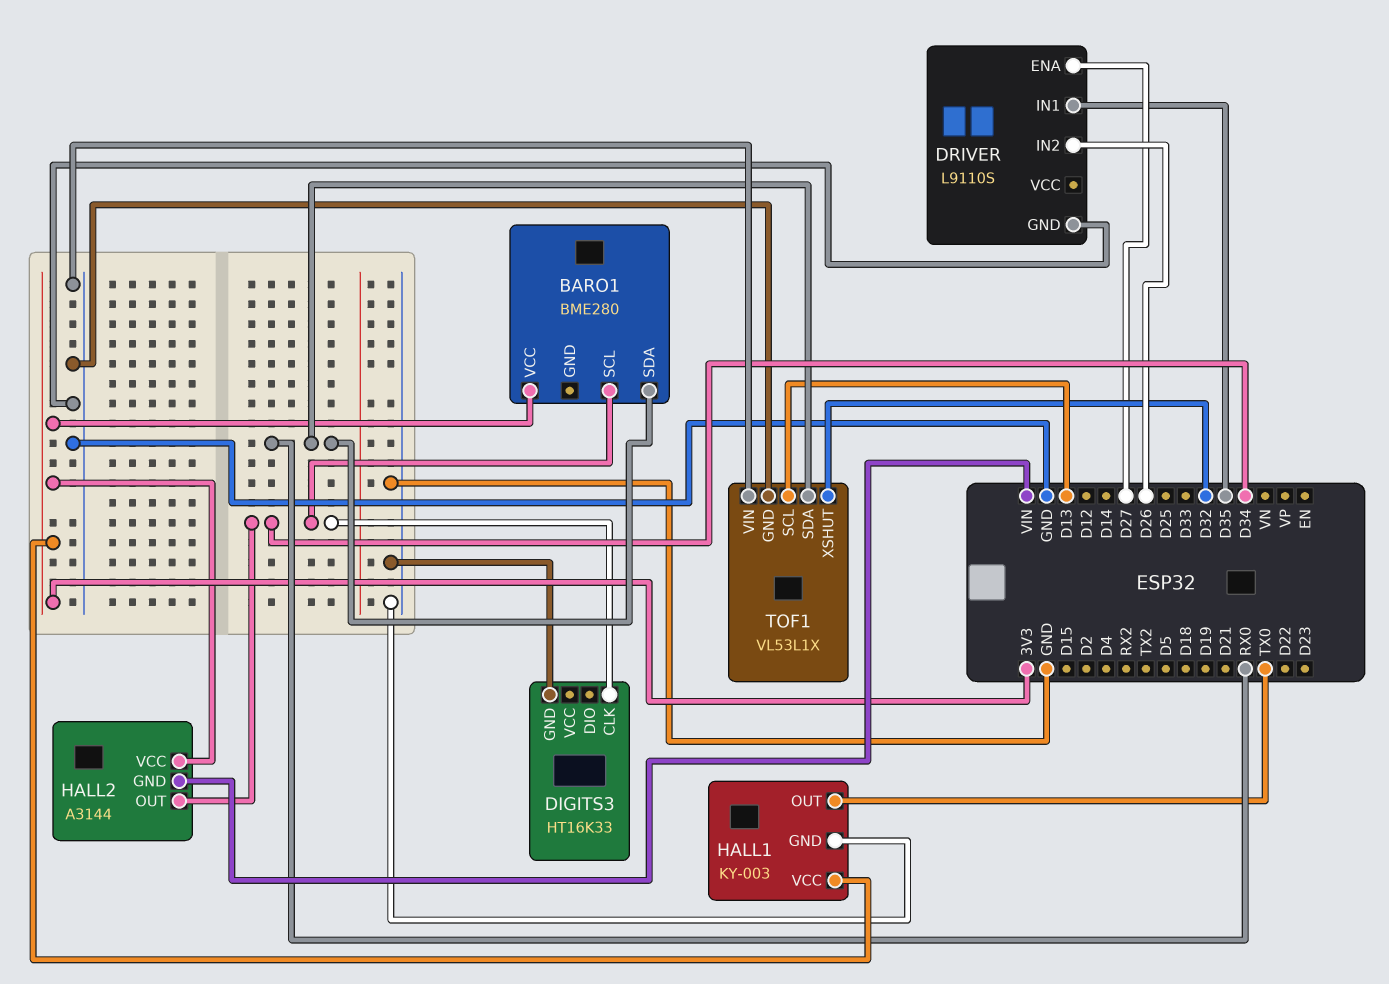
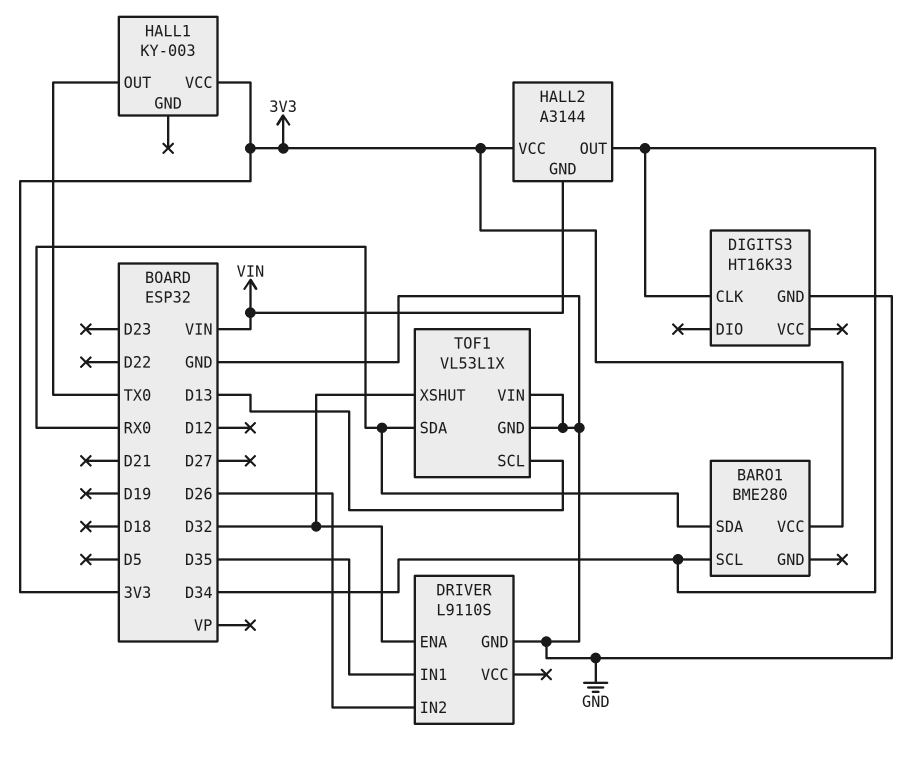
DRIVER pin ENA: D27 -> D32
HALL1 pin GND: GND -> none

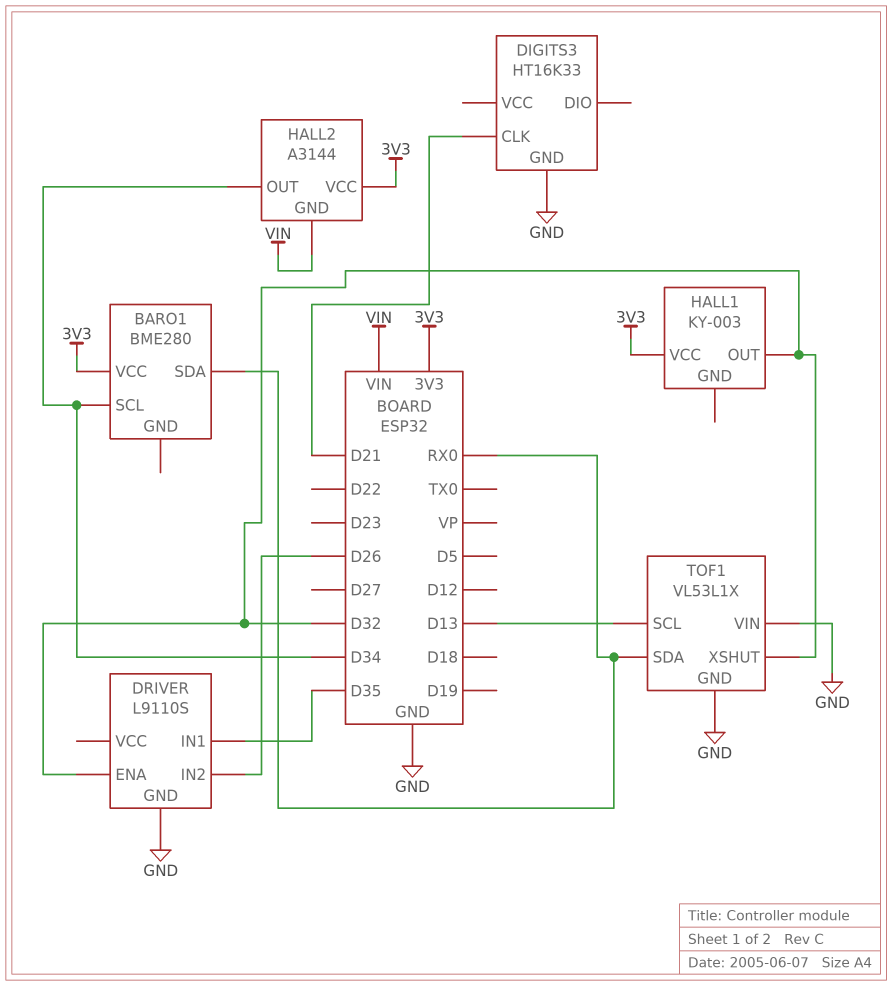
DIGITS3 pin CLK: D34 -> D21
HALL1 pin OUT: TX0 -> D32

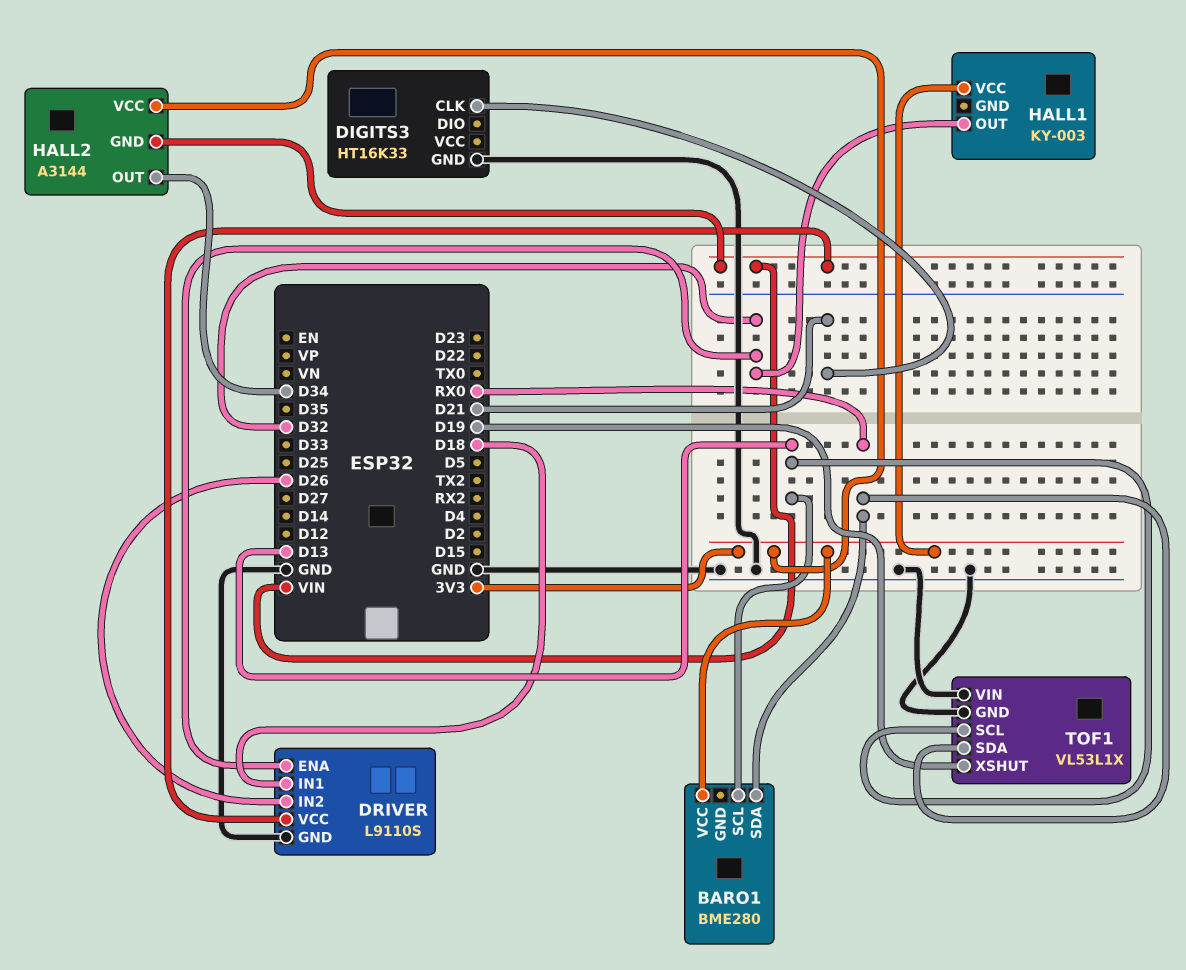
BARO1 pin SCL: D34 -> D13
DRIVER pin IN1: D35 -> D18
DRIVER pin VCC: none -> VIN
TOF1 pin XSHUT: D32 -> D19

